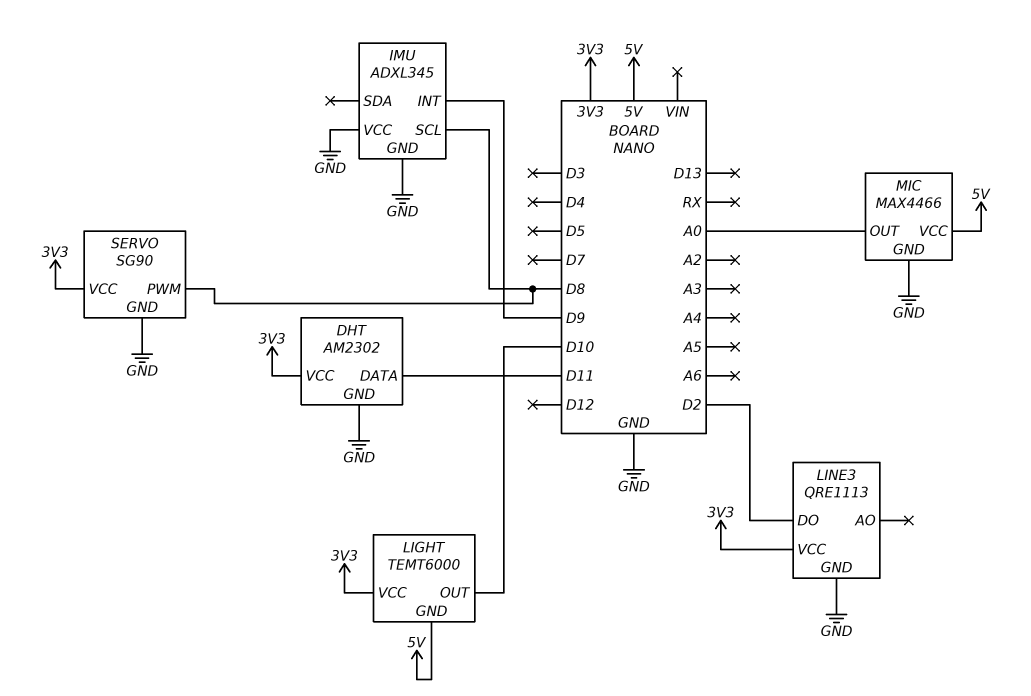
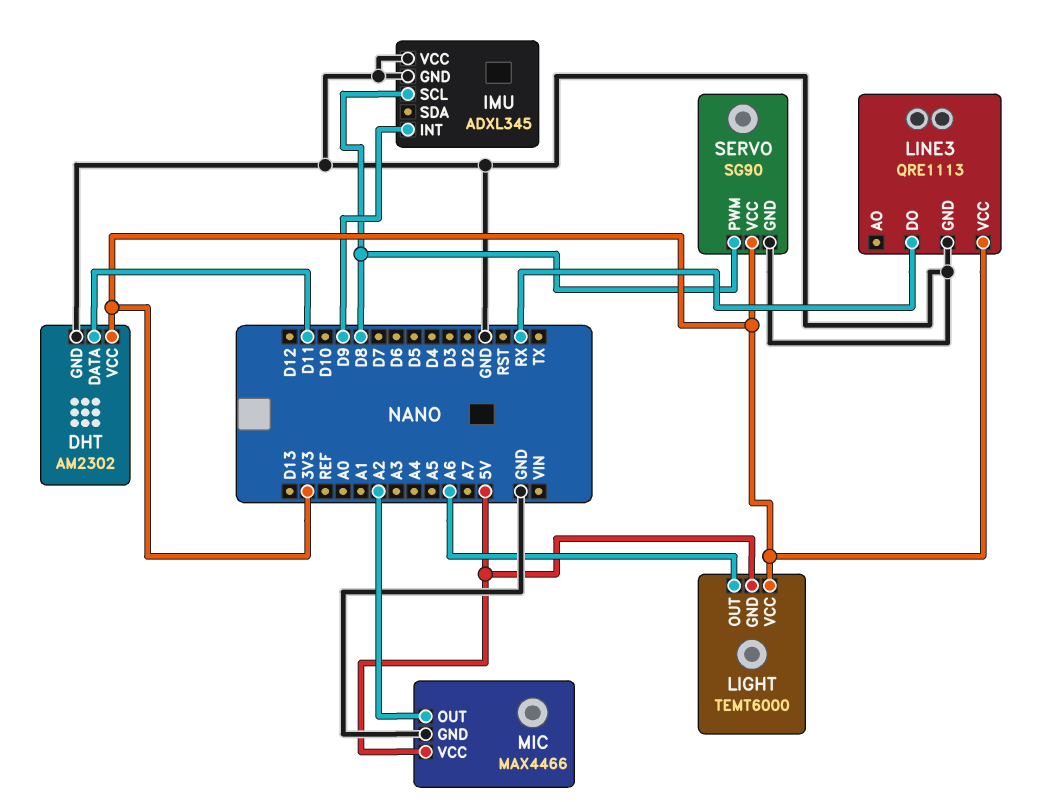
LIGHT pin OUT: D10 -> A6
LINE3 pin DO: D2 -> RX
MIC pin OUT: A0 -> A2

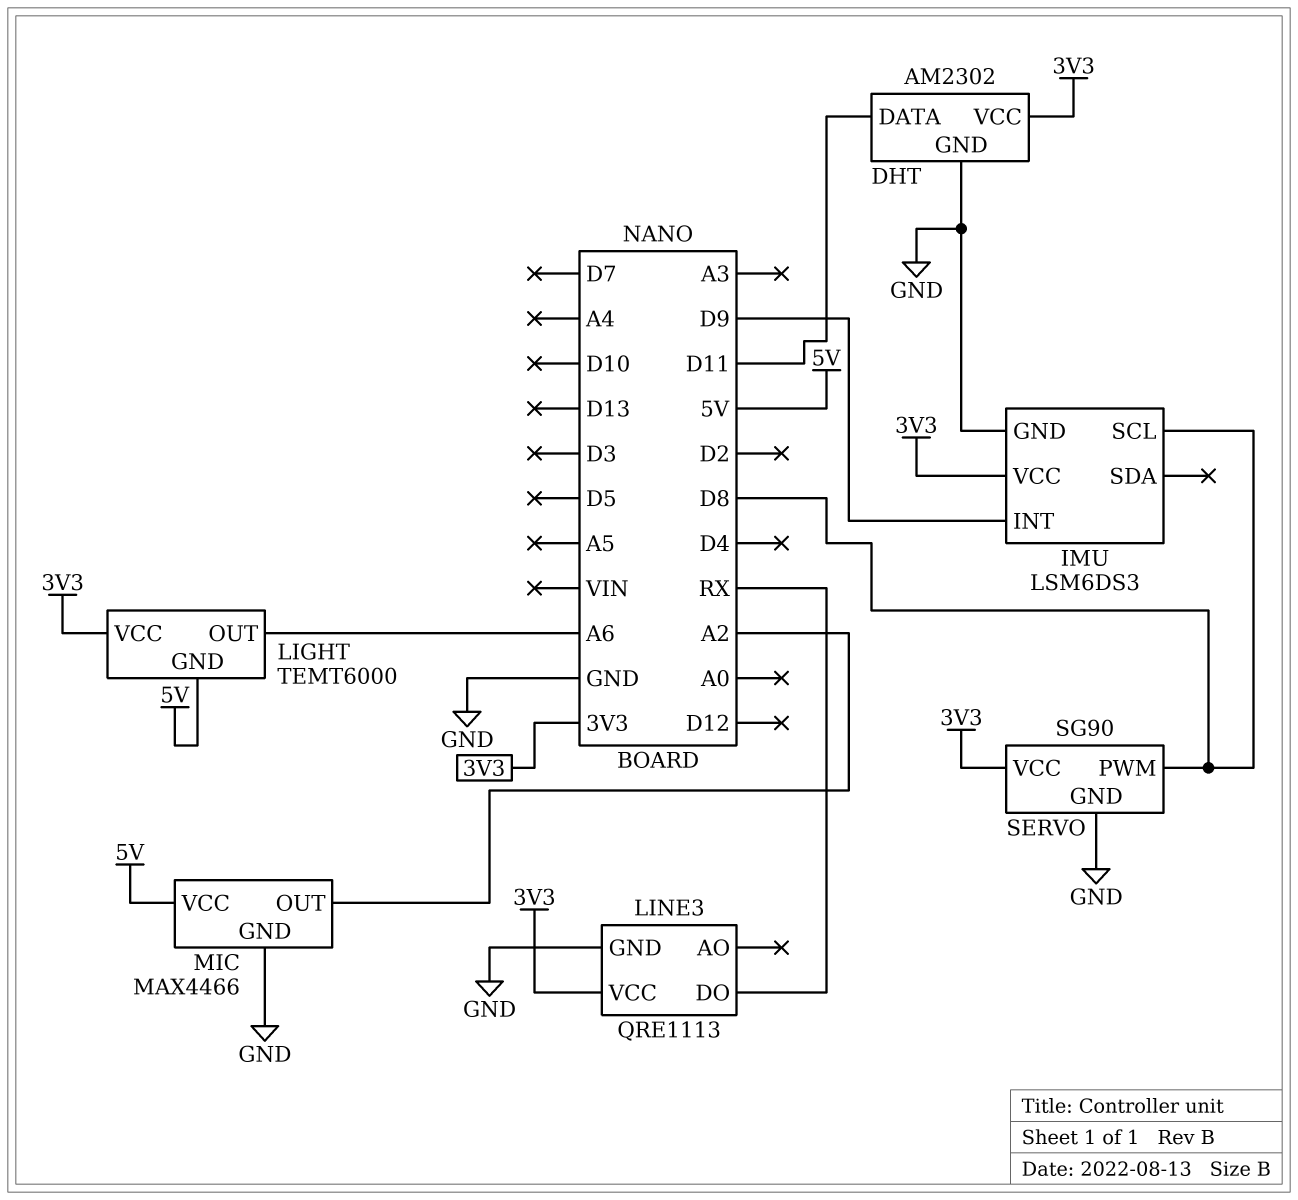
IMU: ADXL345 -> LSM6DS3
IMU pin VCC: GND -> 3V3

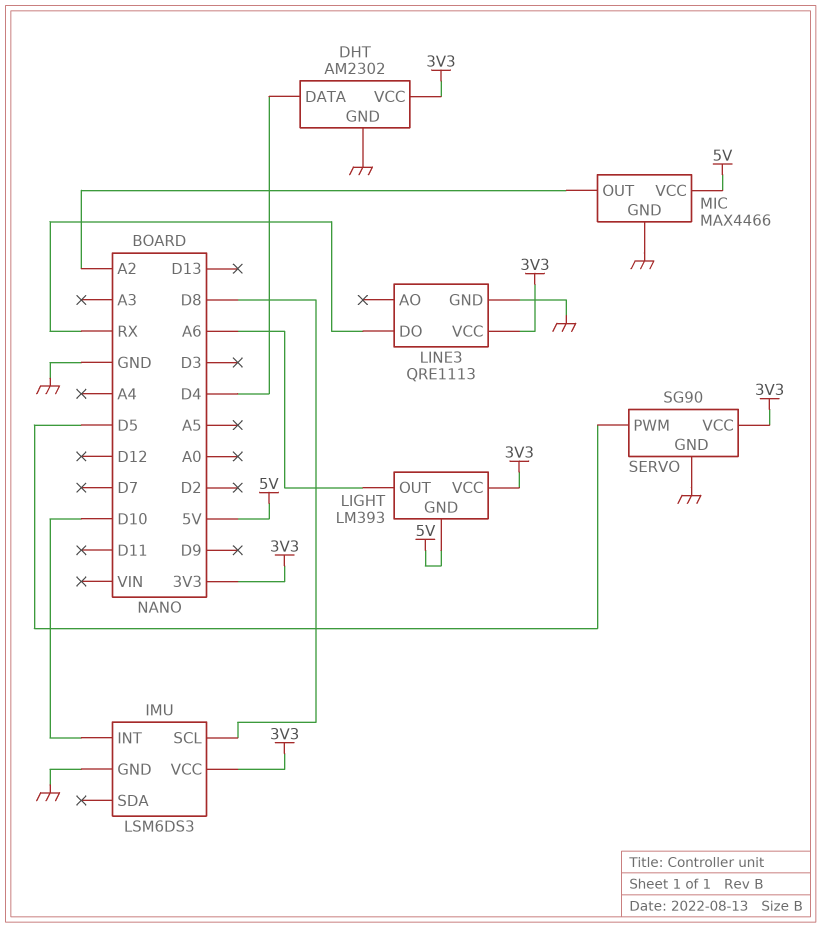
DHT pin DATA: D11 -> D4
IMU pin INT: D9 -> D10
LIGHT: TEMT6000 -> LM393
SERVO pin PWM: D8 -> D5

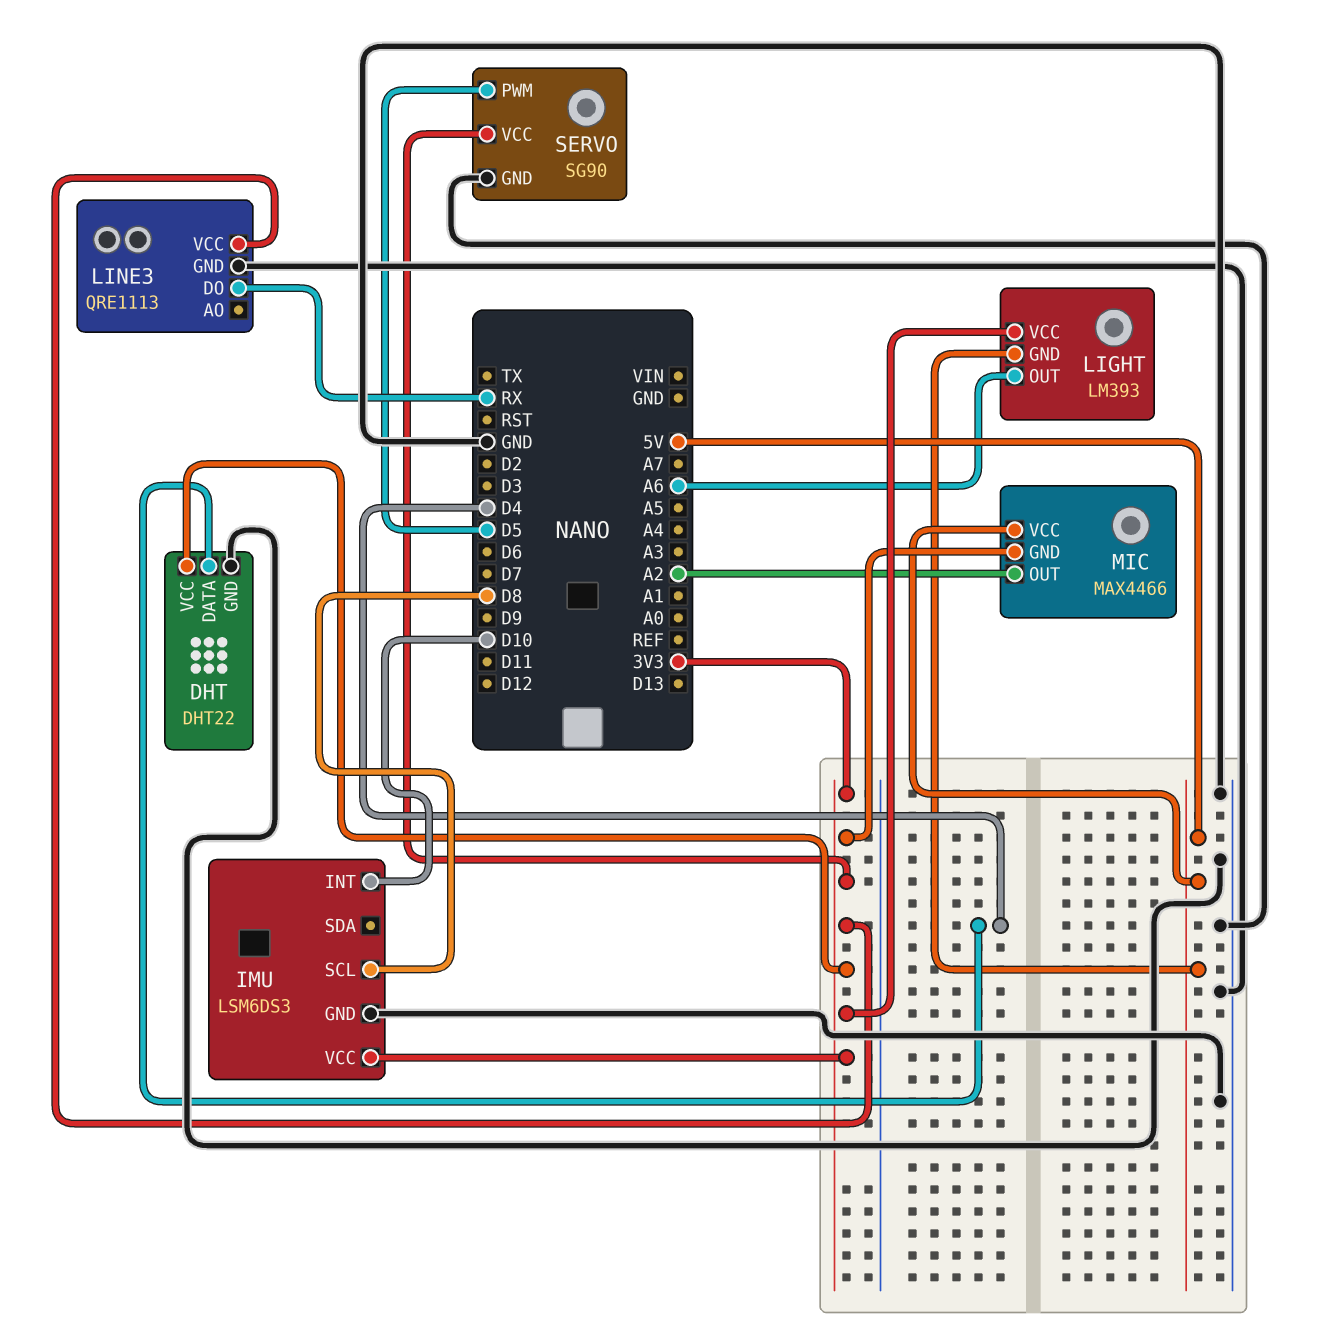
DHT: AM2302 -> DHT22
MIC pin GND: GND -> 3V3

